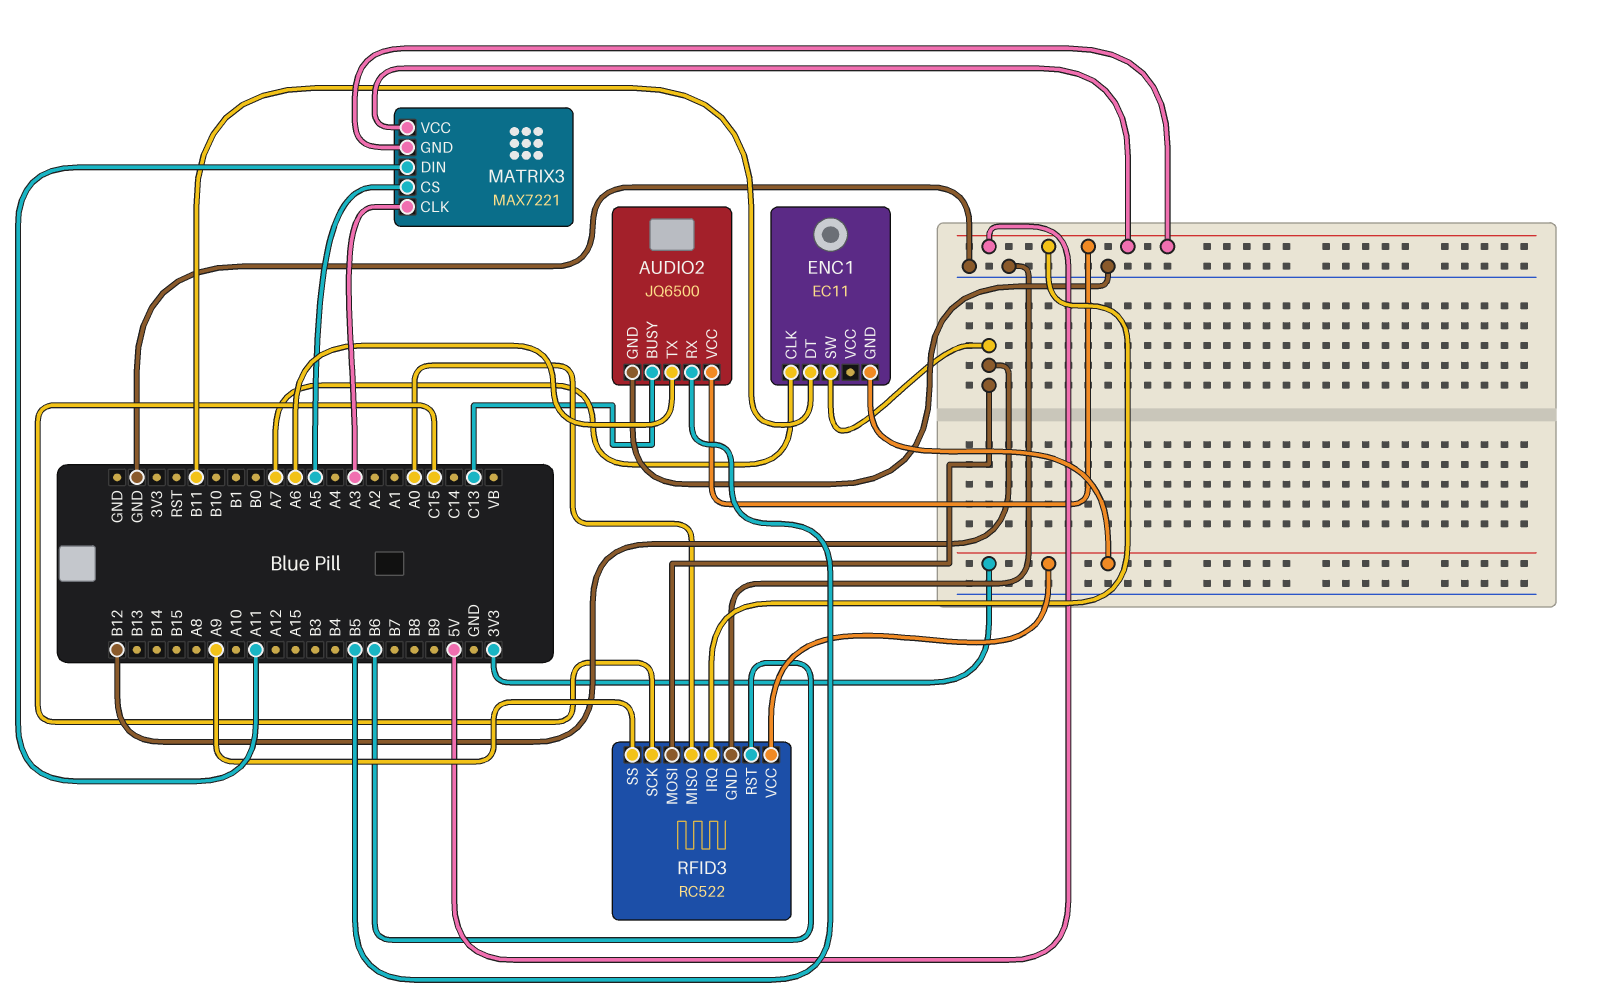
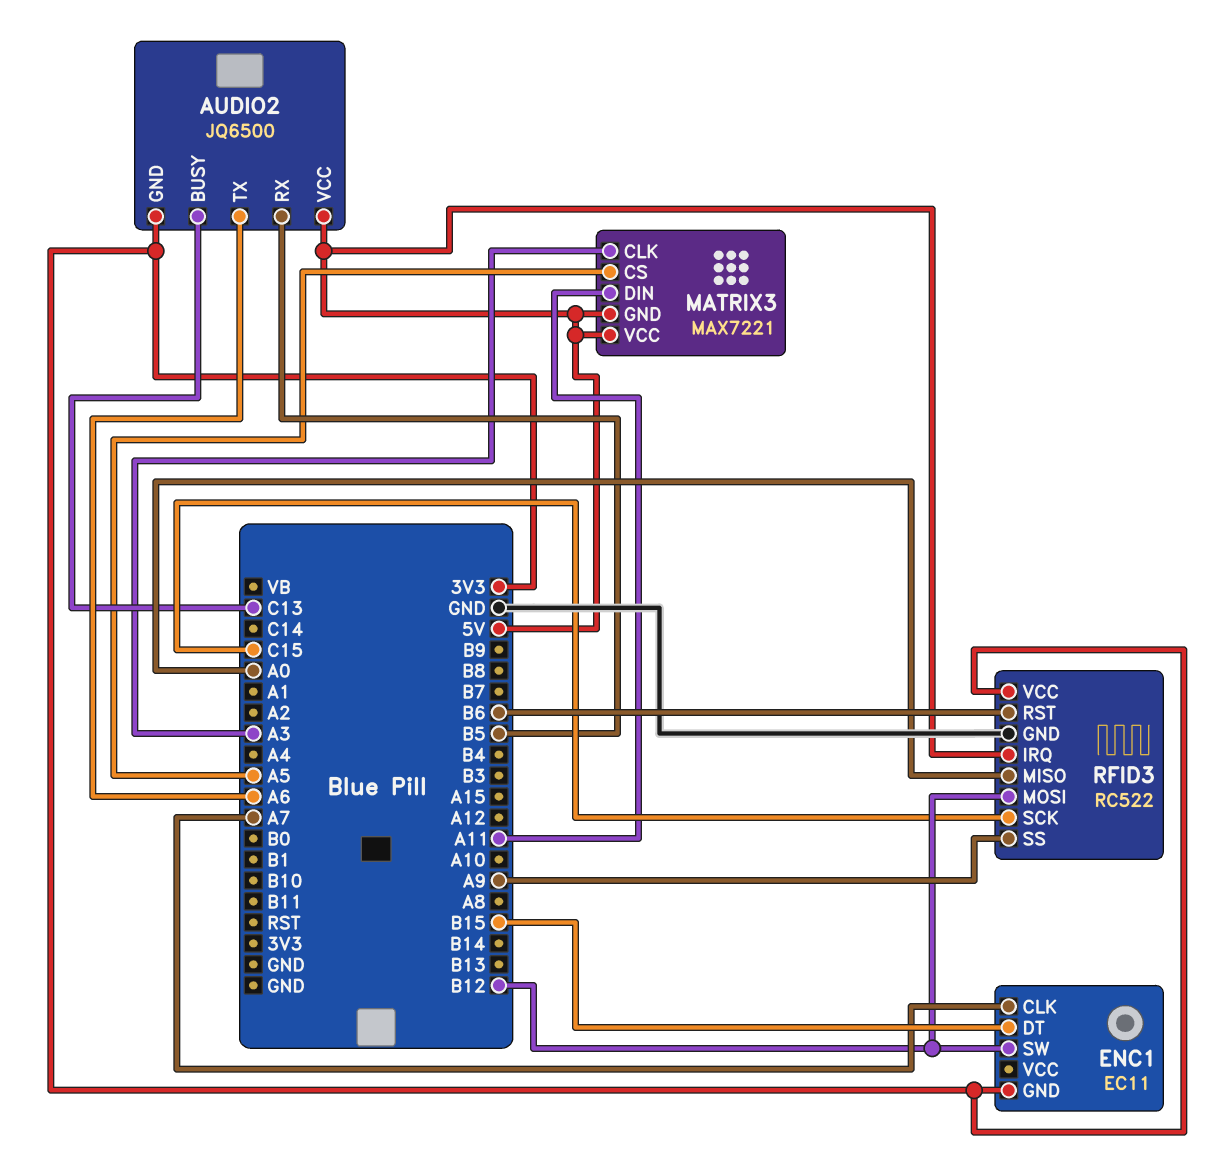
AUDIO2 pin GND: GND -> 3V3
ENC1 pin DT: B11 -> B15

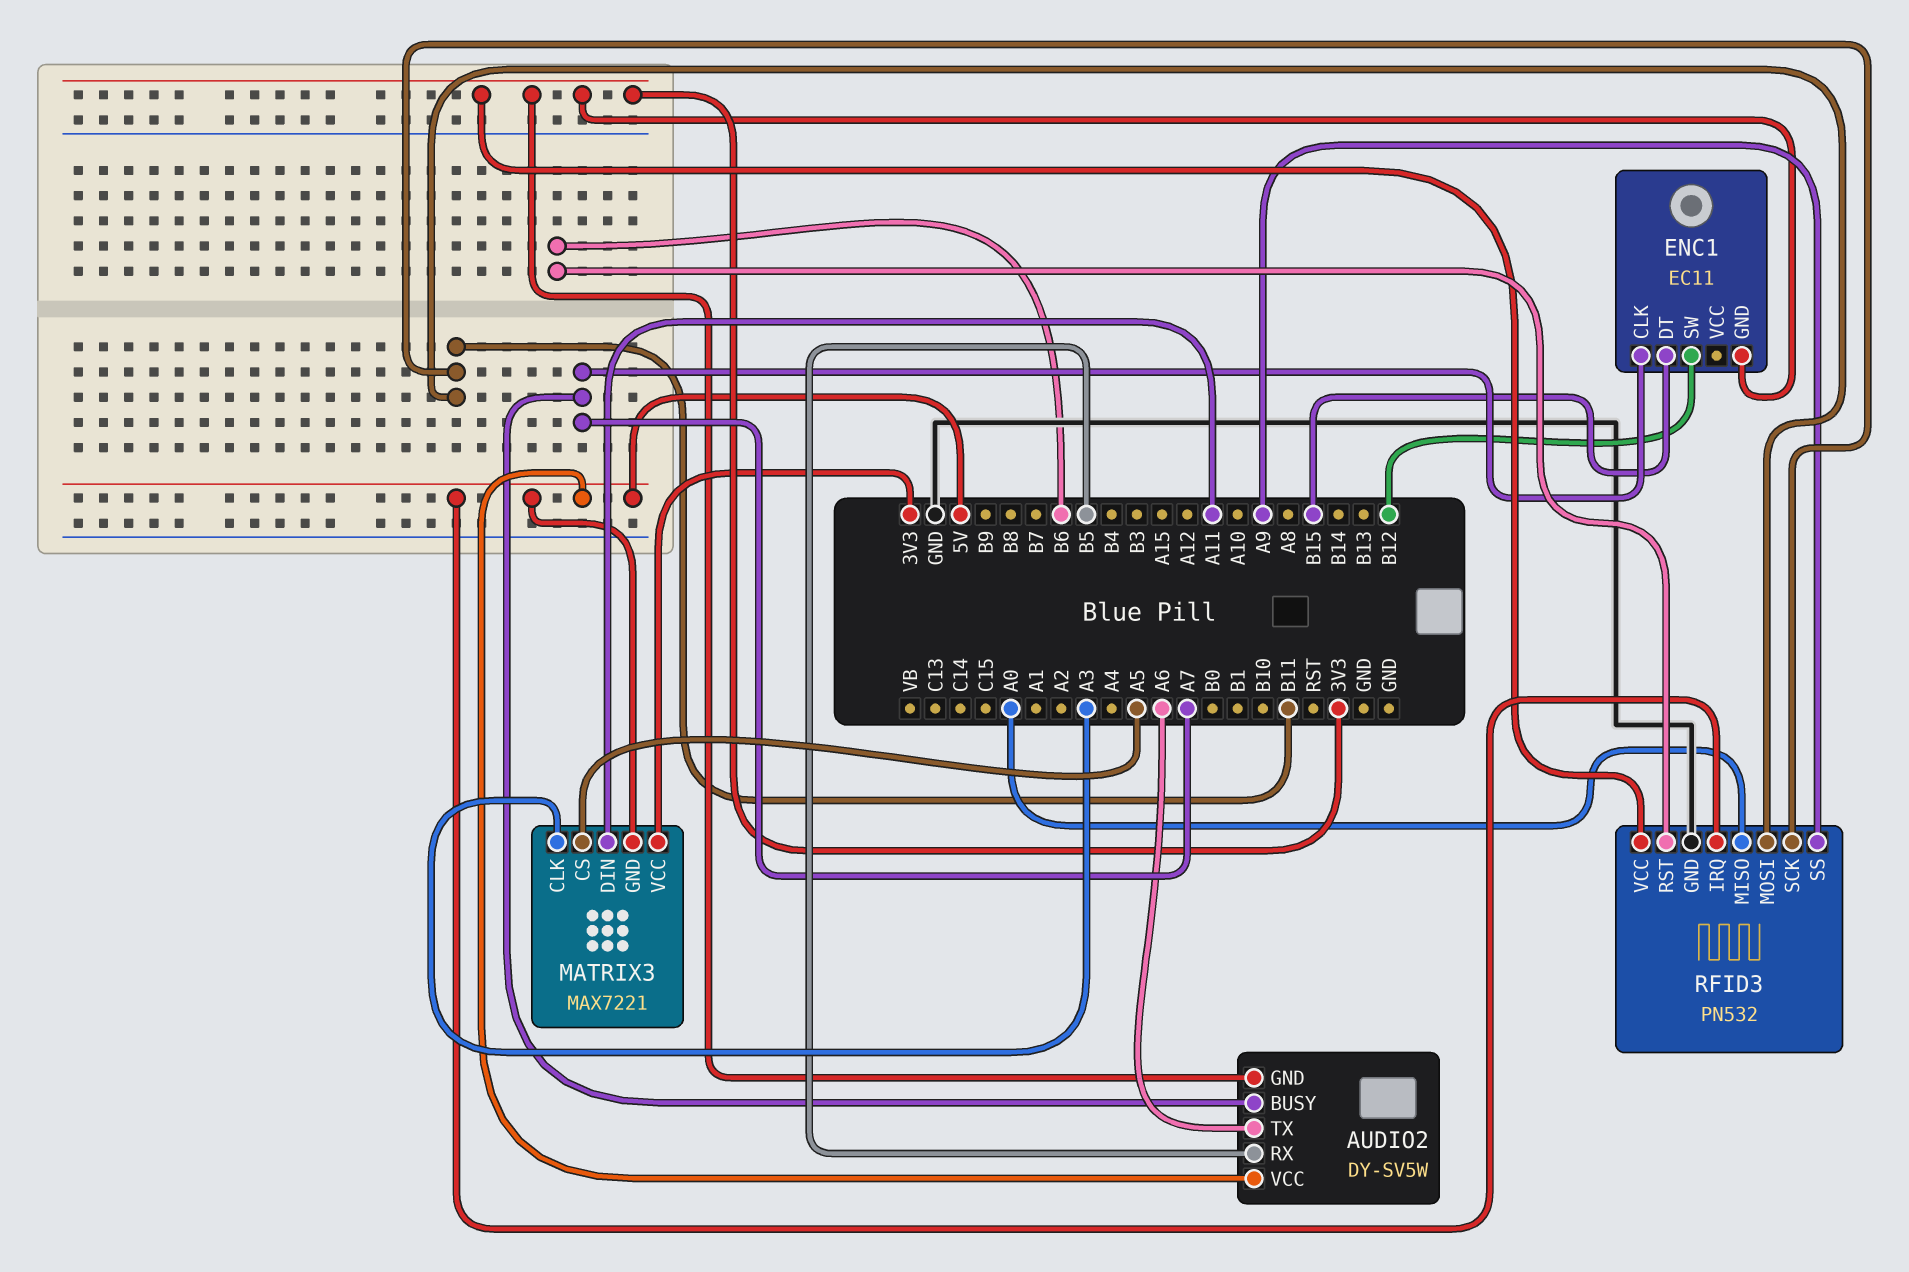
AUDIO2: JQ6500 -> DY-SV5W
AUDIO2 pin BUSY: C13 -> A7
MATRIX3 pin VCC: 5V -> 3V3
RFID3: RC522 -> PN532
RFID3 pin MOSI: B12 -> B11
RFID3 pin SCK: C15 -> B11

